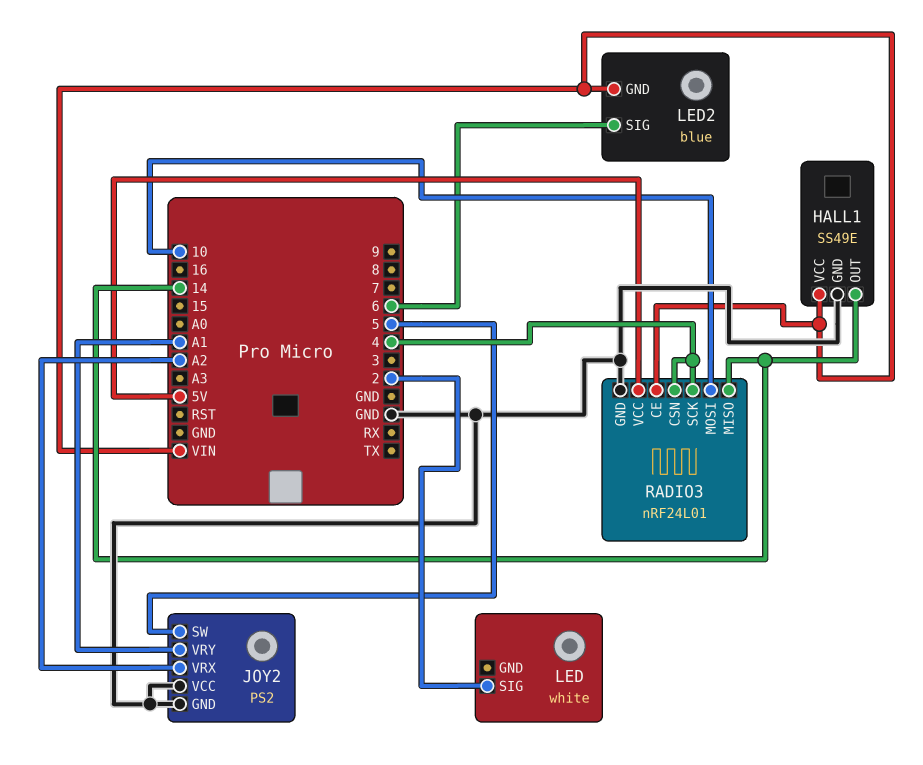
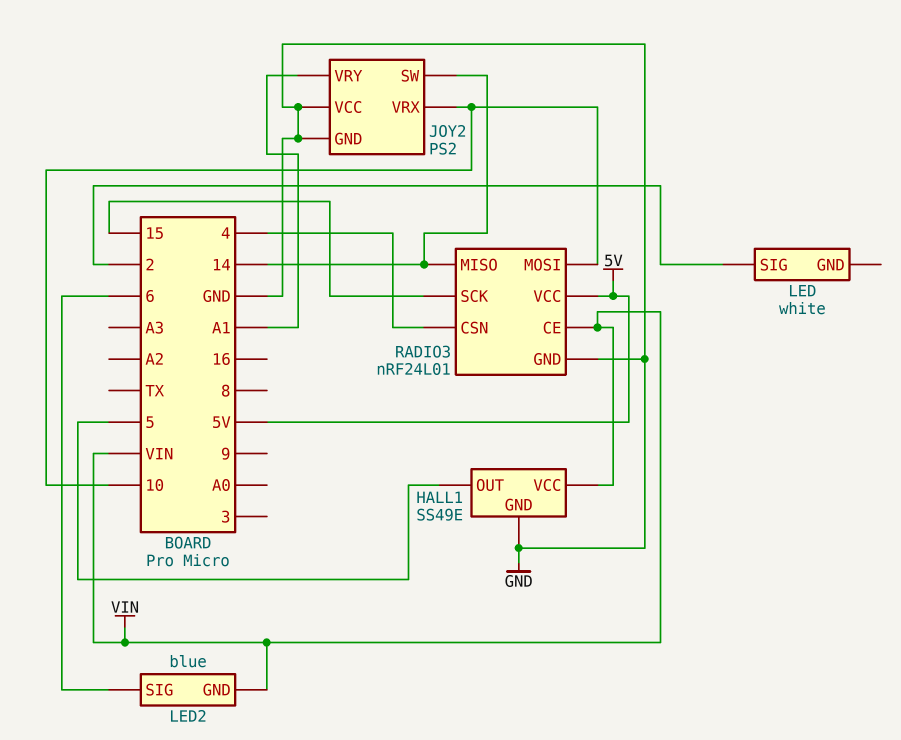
HALL1 pin OUT: 14 -> 5
JOY2 pin SW: 5 -> 14
JOY2 pin VRX: A2 -> 10
RADIO3 pin SCK: 4 -> 15

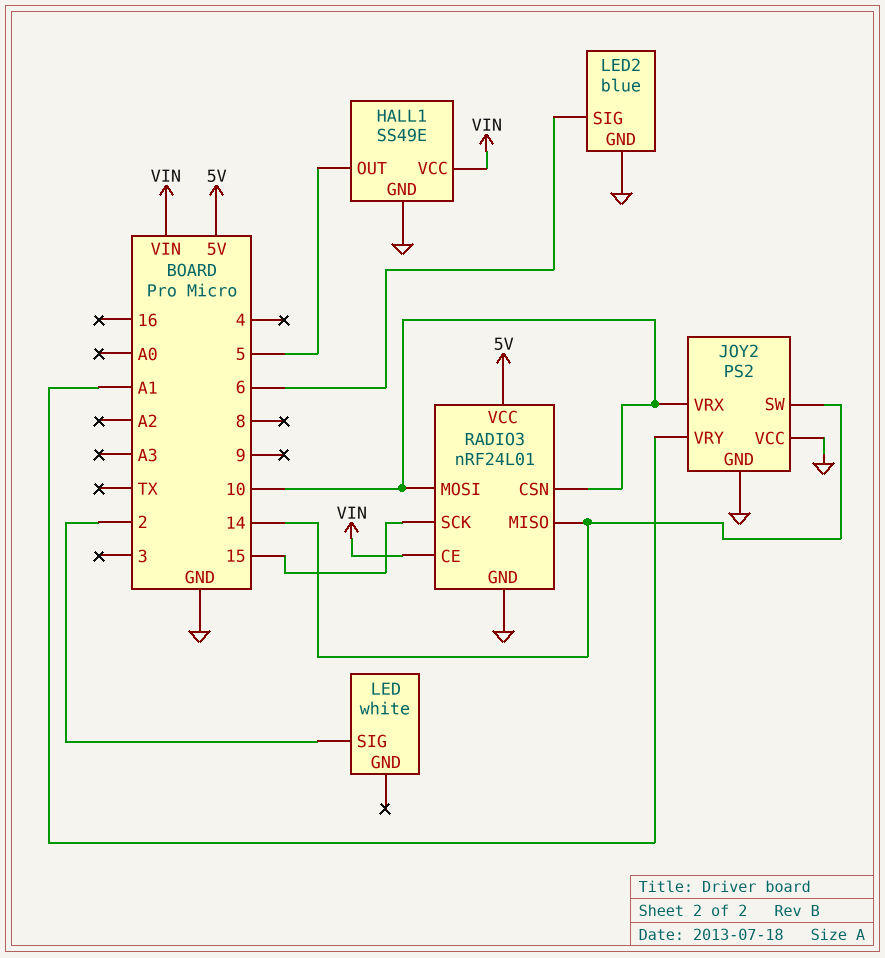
LED2 pin GND: VIN -> GND
RADIO3 pin CSN: 4 -> 10

